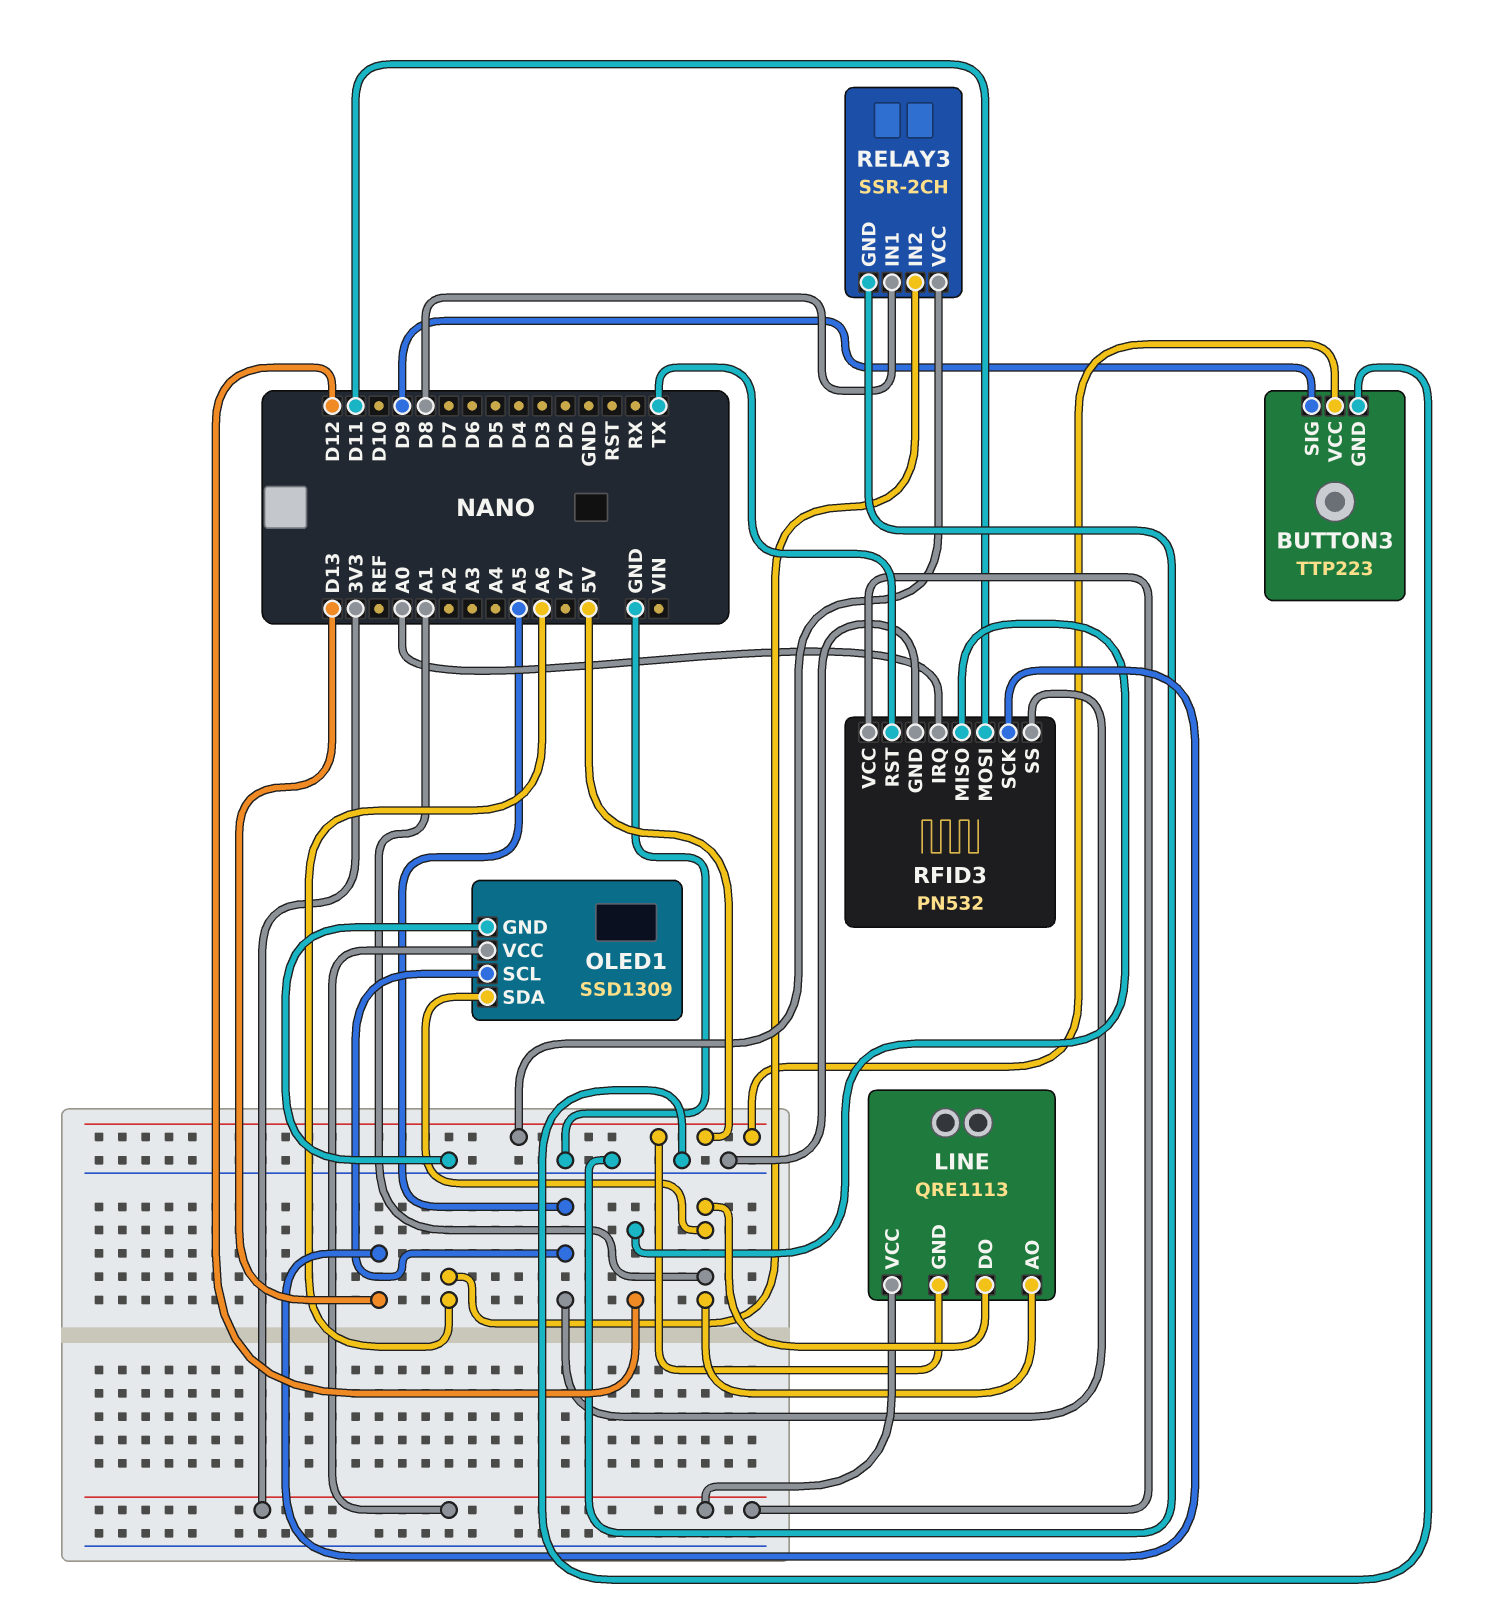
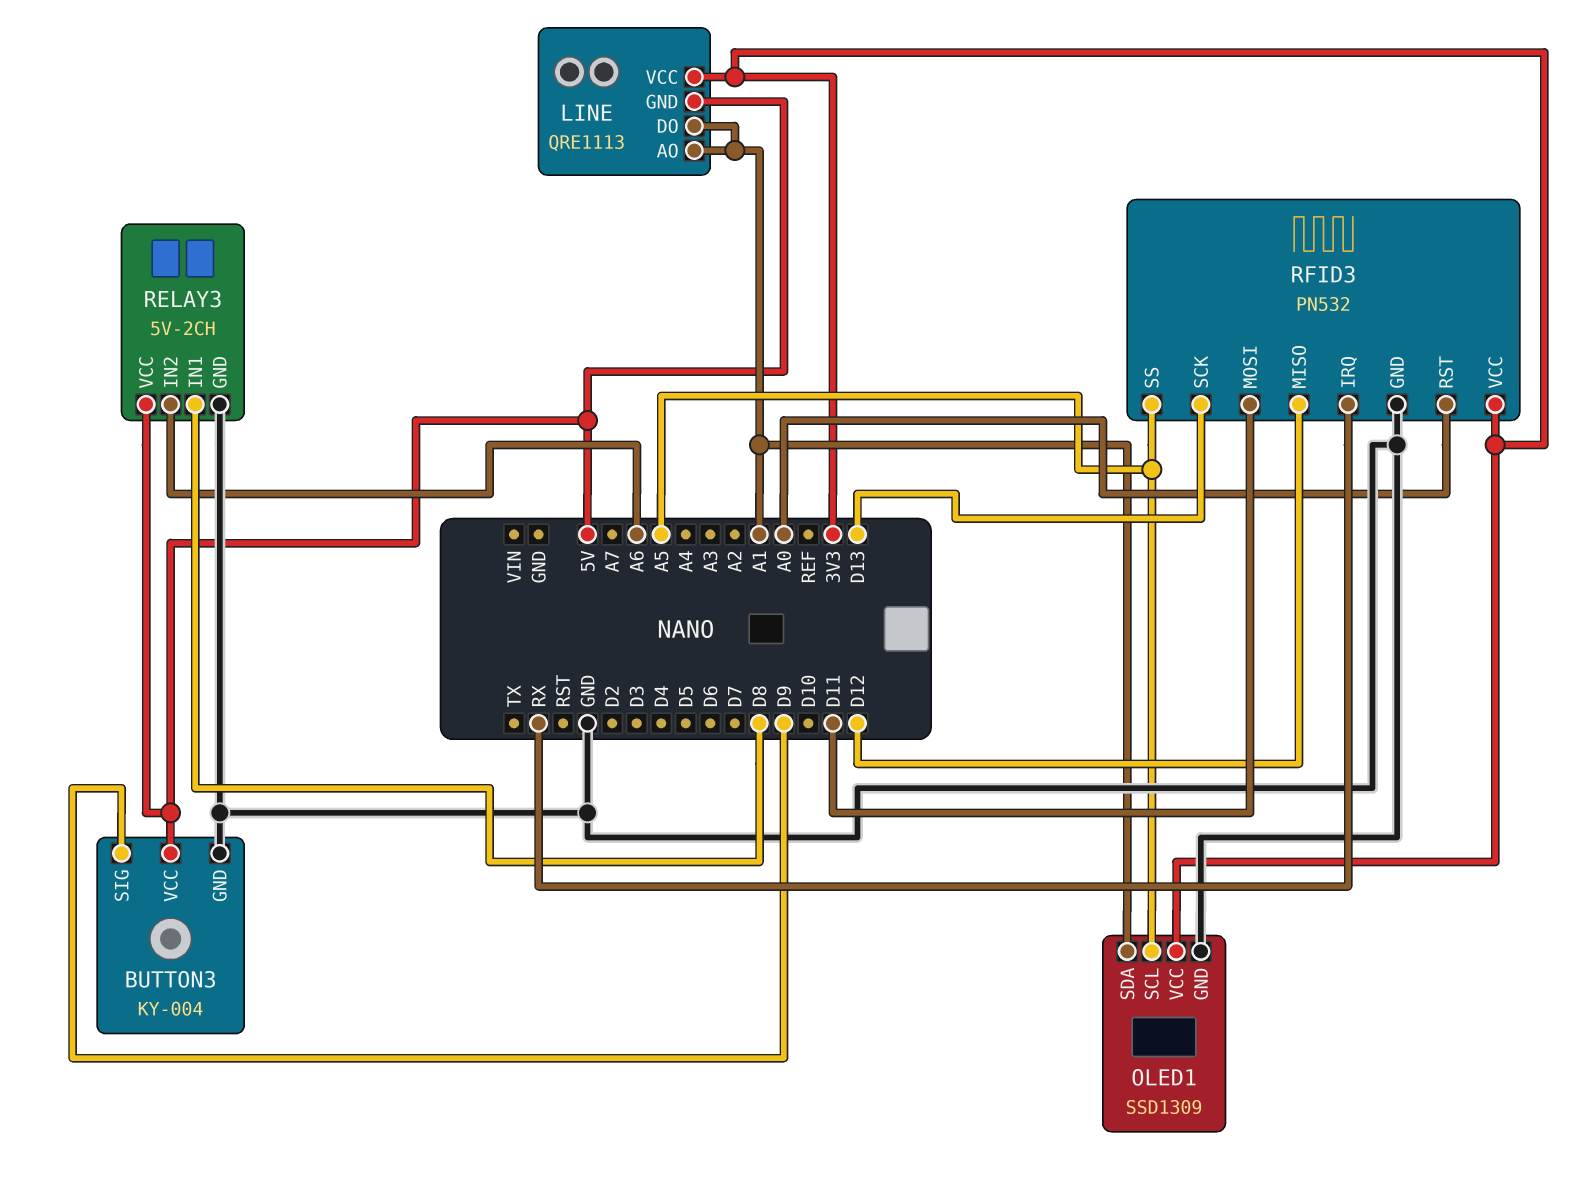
BUTTON3: TTP223 -> KY-004
RELAY3: SSR-2CH -> 5V-2CH
RFID3 pin IRQ: A0 -> RX
RFID3 pin RST: TX -> A0

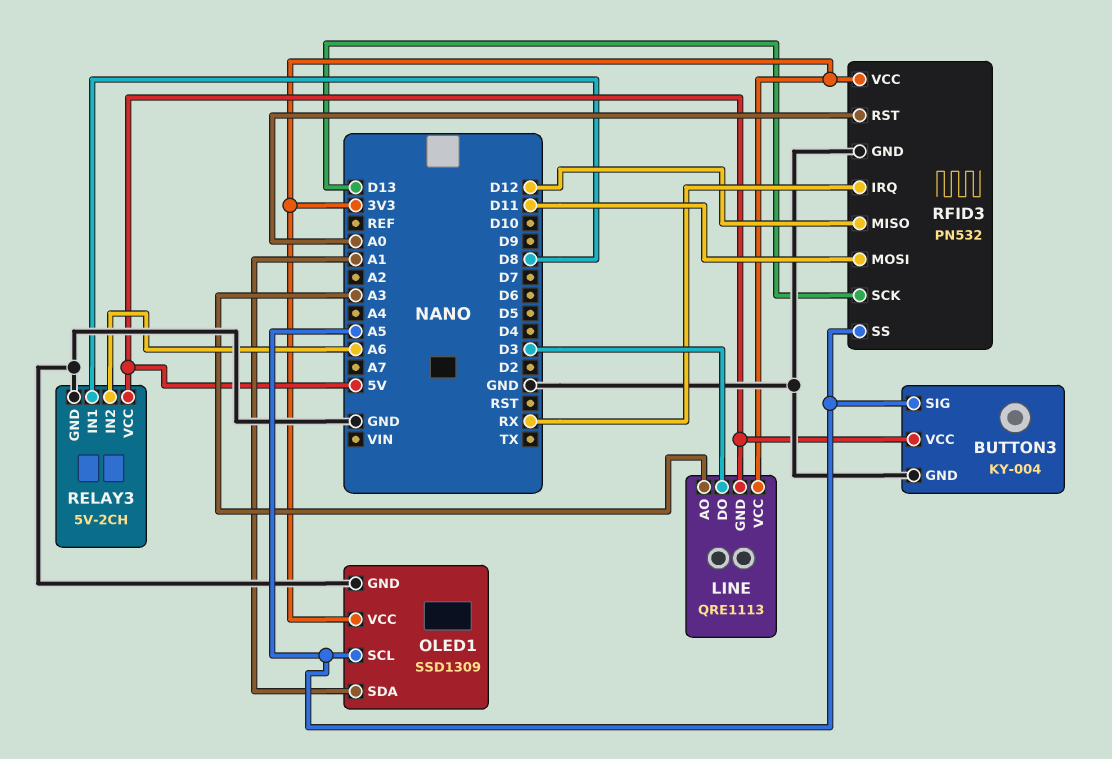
BUTTON3 pin SIG: D9 -> A5
LINE pin AO: A1 -> A3
LINE pin DO: A1 -> D3

